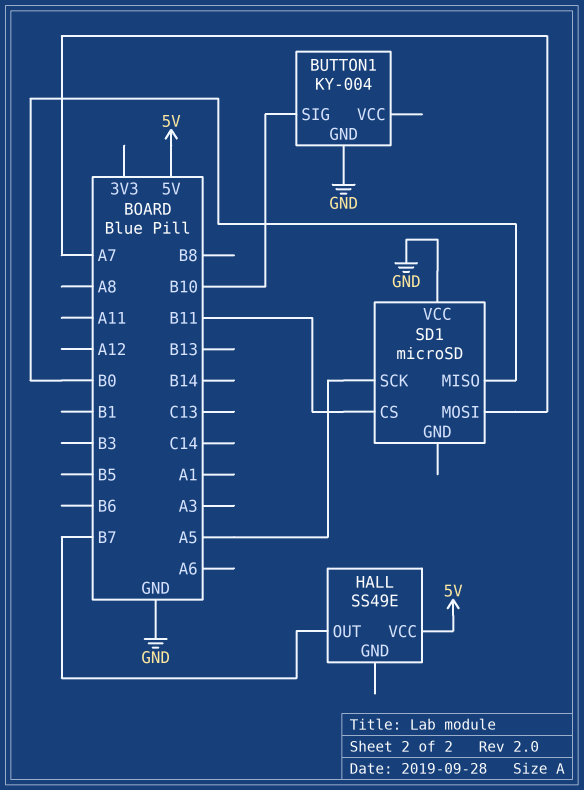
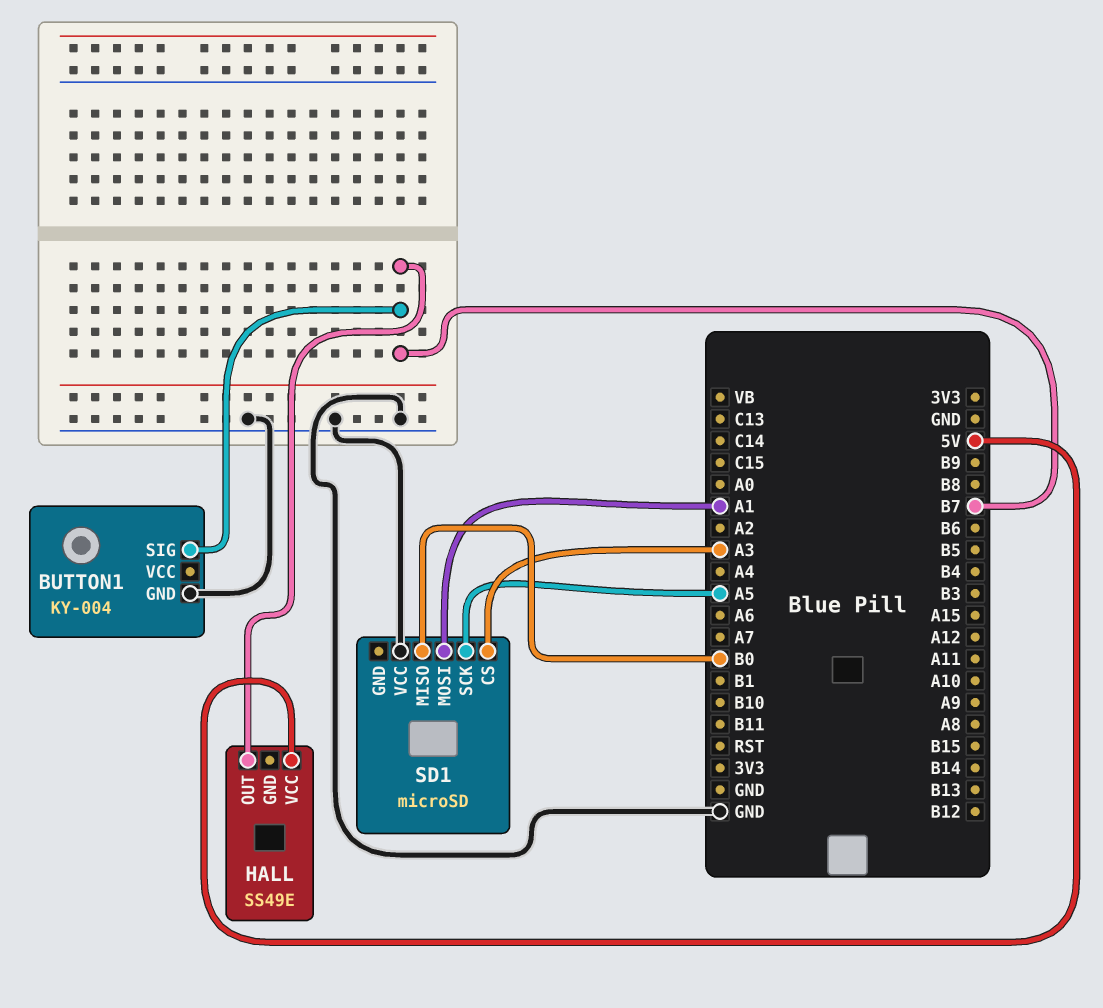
BUTTON1 pin SIG: B10 -> B7
SD1 pin CS: B11 -> A3
SD1 pin MOSI: A7 -> A1

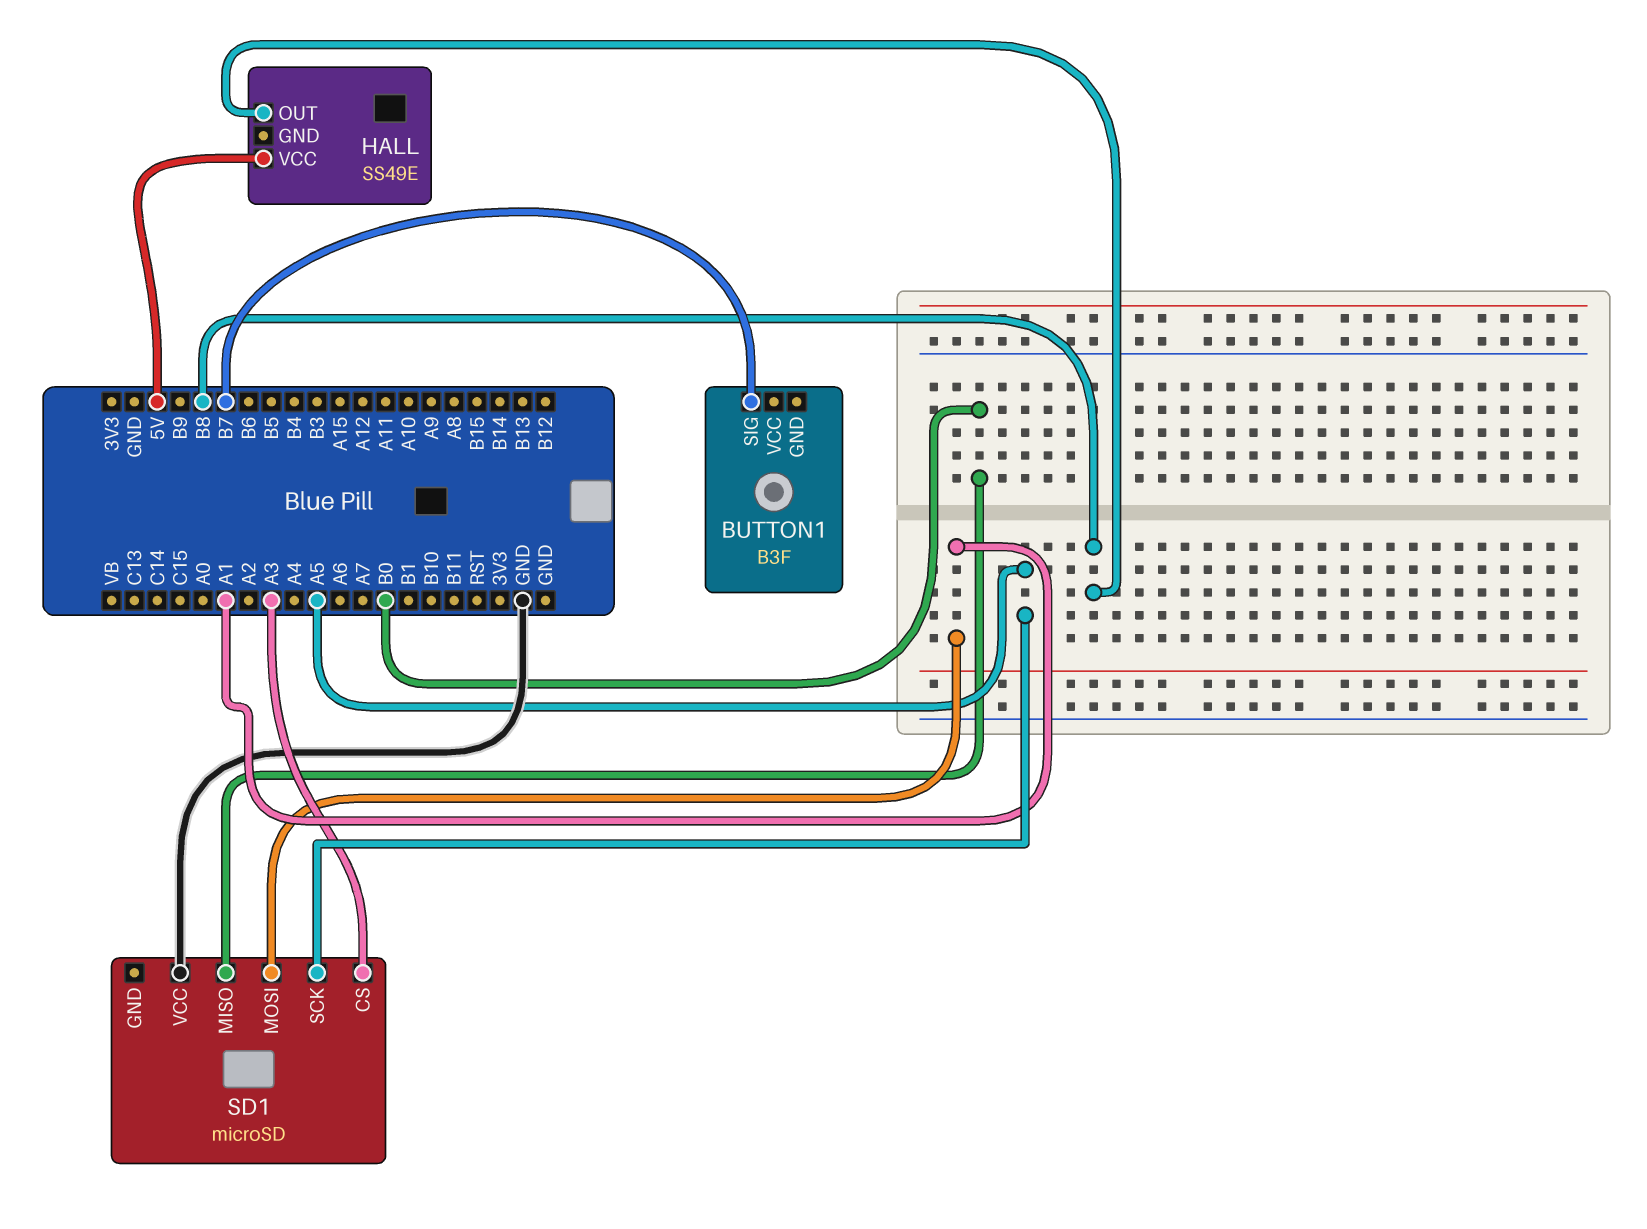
BUTTON1: KY-004 -> B3F
BUTTON1 pin GND: GND -> none
HALL pin OUT: B7 -> B8

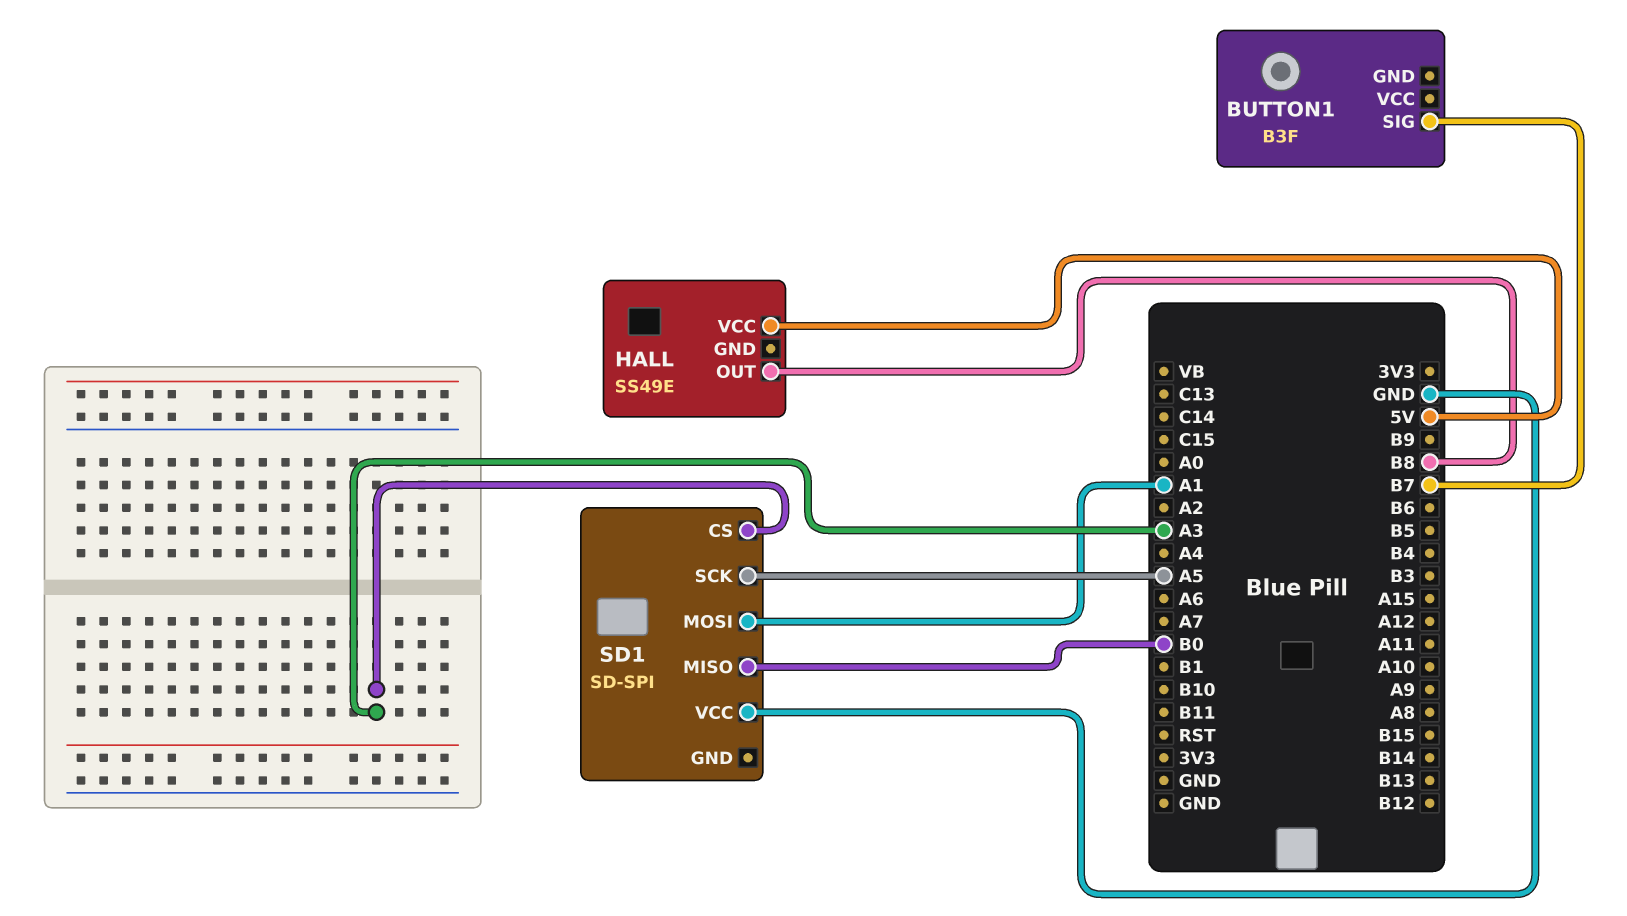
SD1: microSD -> SD-SPI

